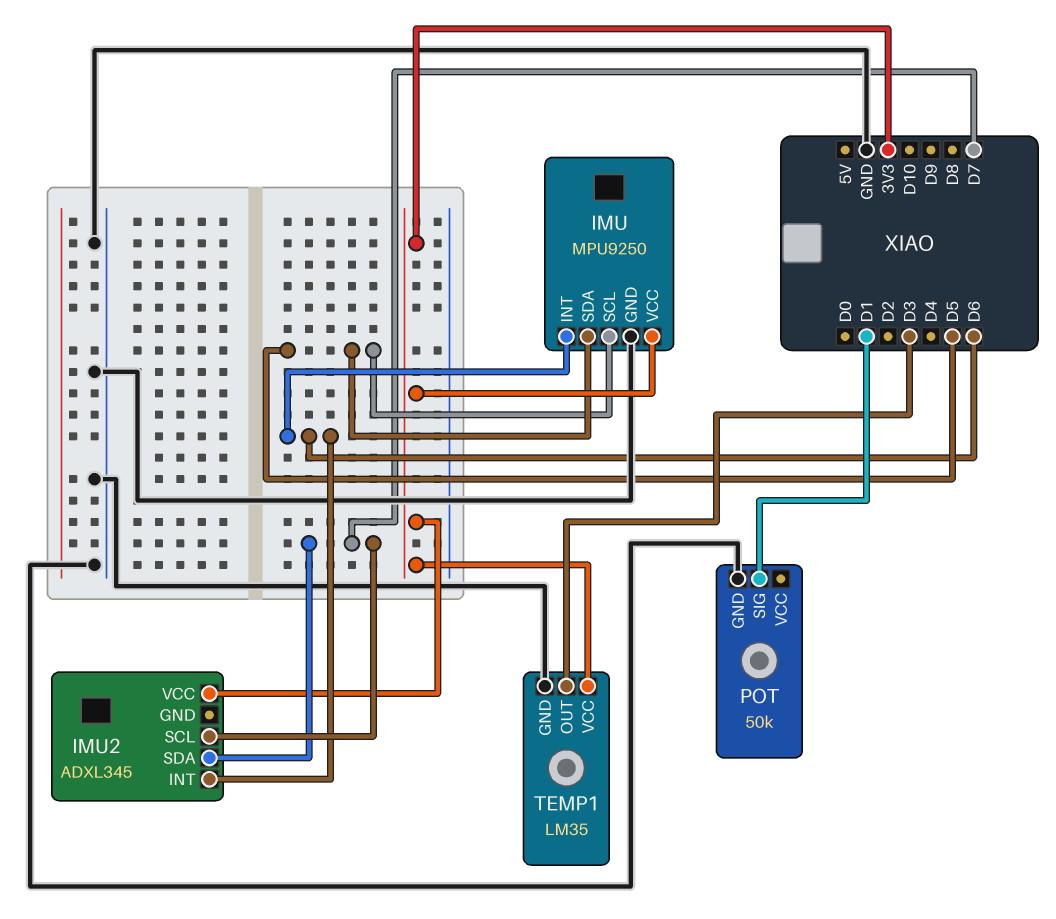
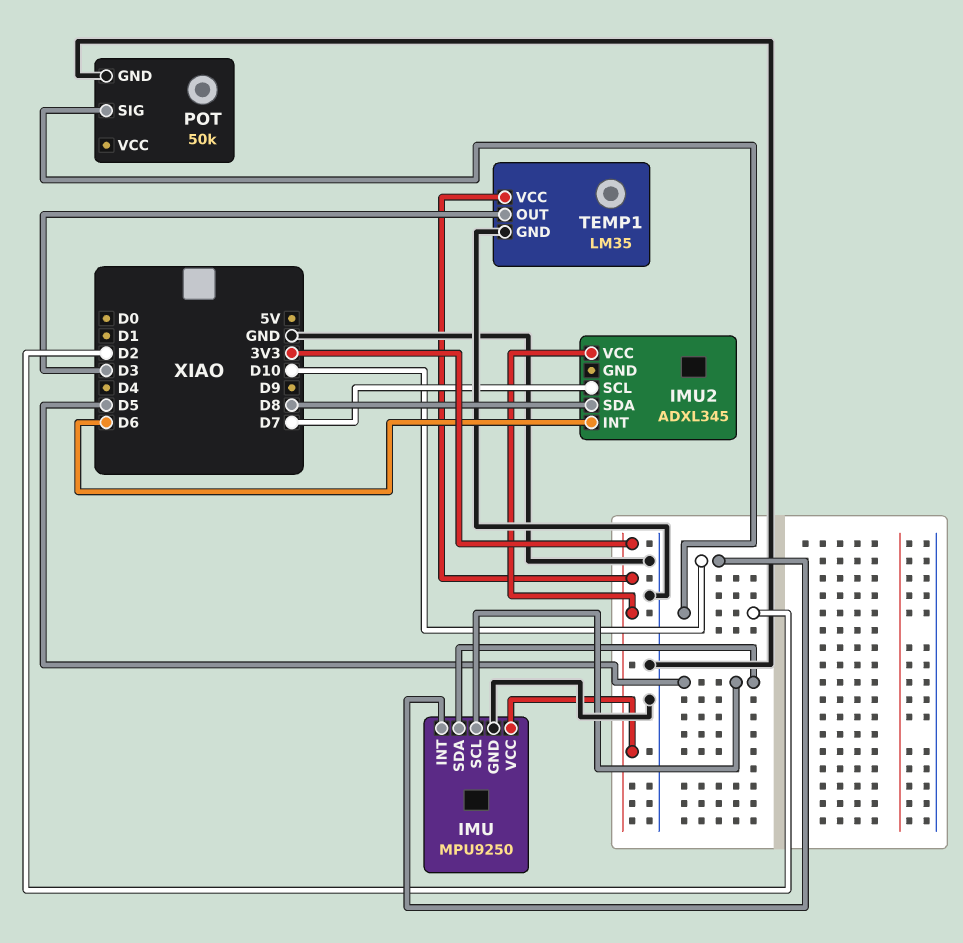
IMU pin INT: D6 -> D10
IMU2 pin SDA: D7 -> D8
POT pin SIG: D1 -> D2

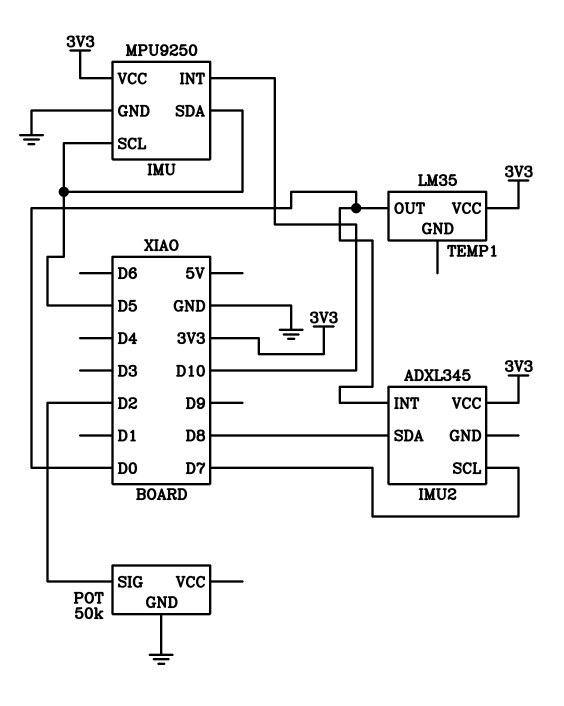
IMU2 pin INT: D6 -> D0
TEMP1 pin GND: GND -> none
TEMP1 pin OUT: D3 -> D0

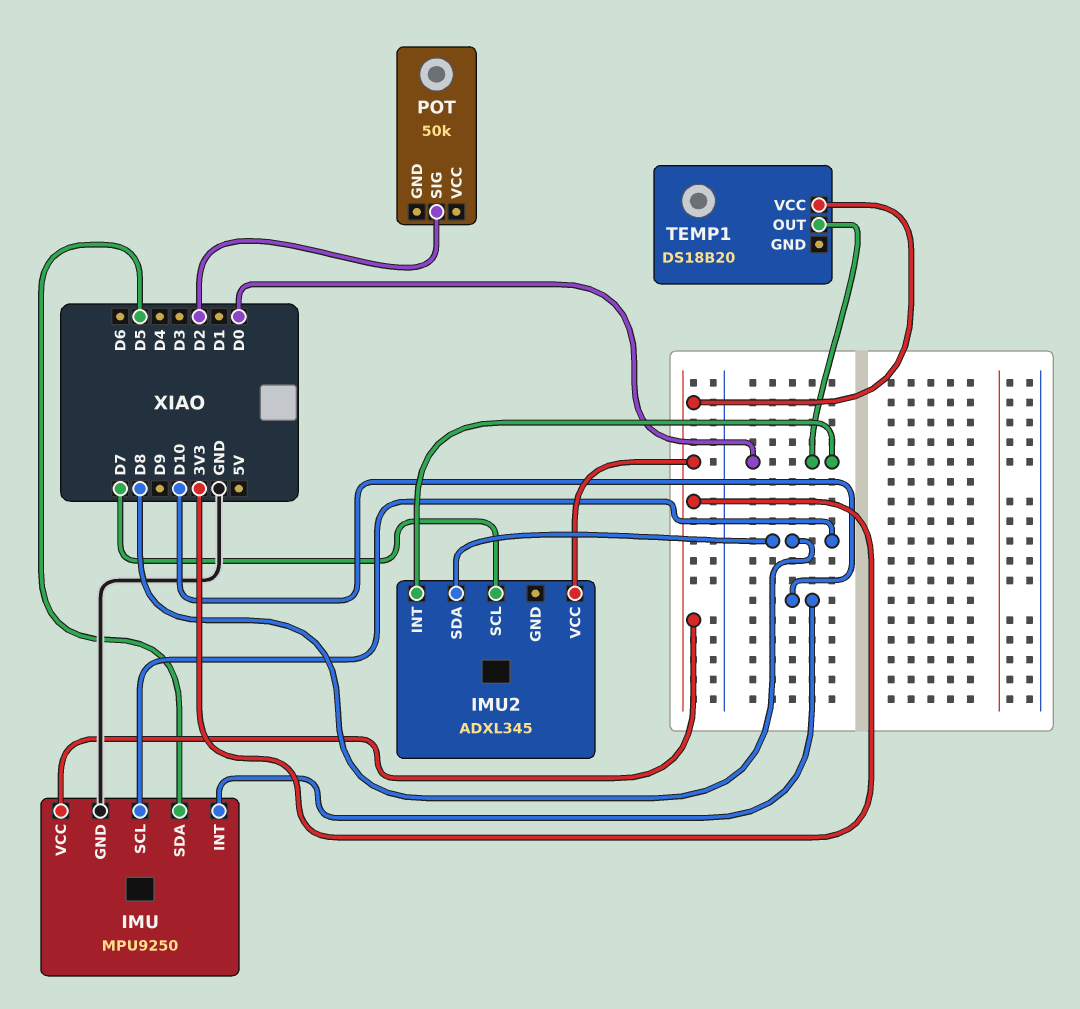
IMU pin SCL: D5 -> D8
POT pin GND: GND -> none
TEMP1: LM35 -> DS18B20

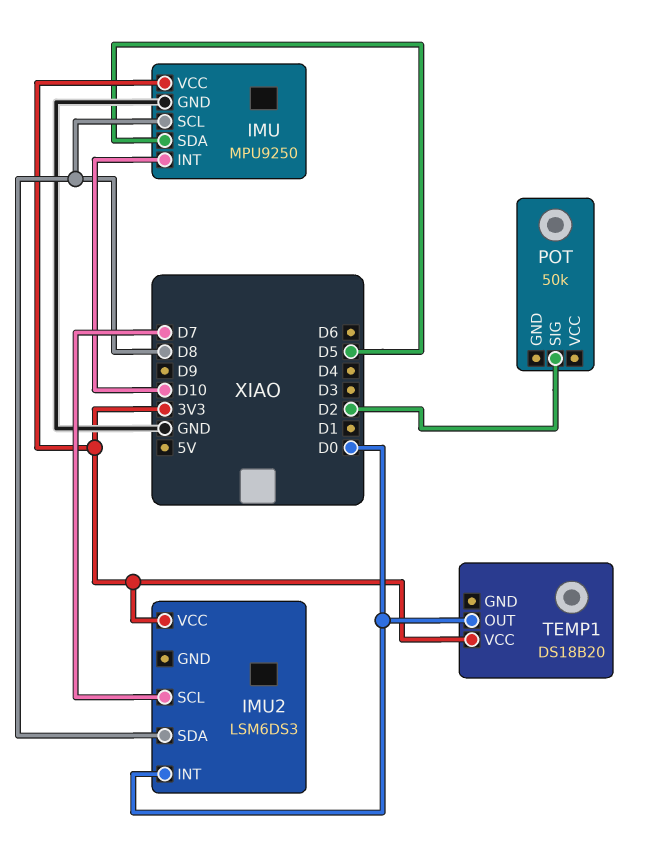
IMU2: ADXL345 -> LSM6DS3

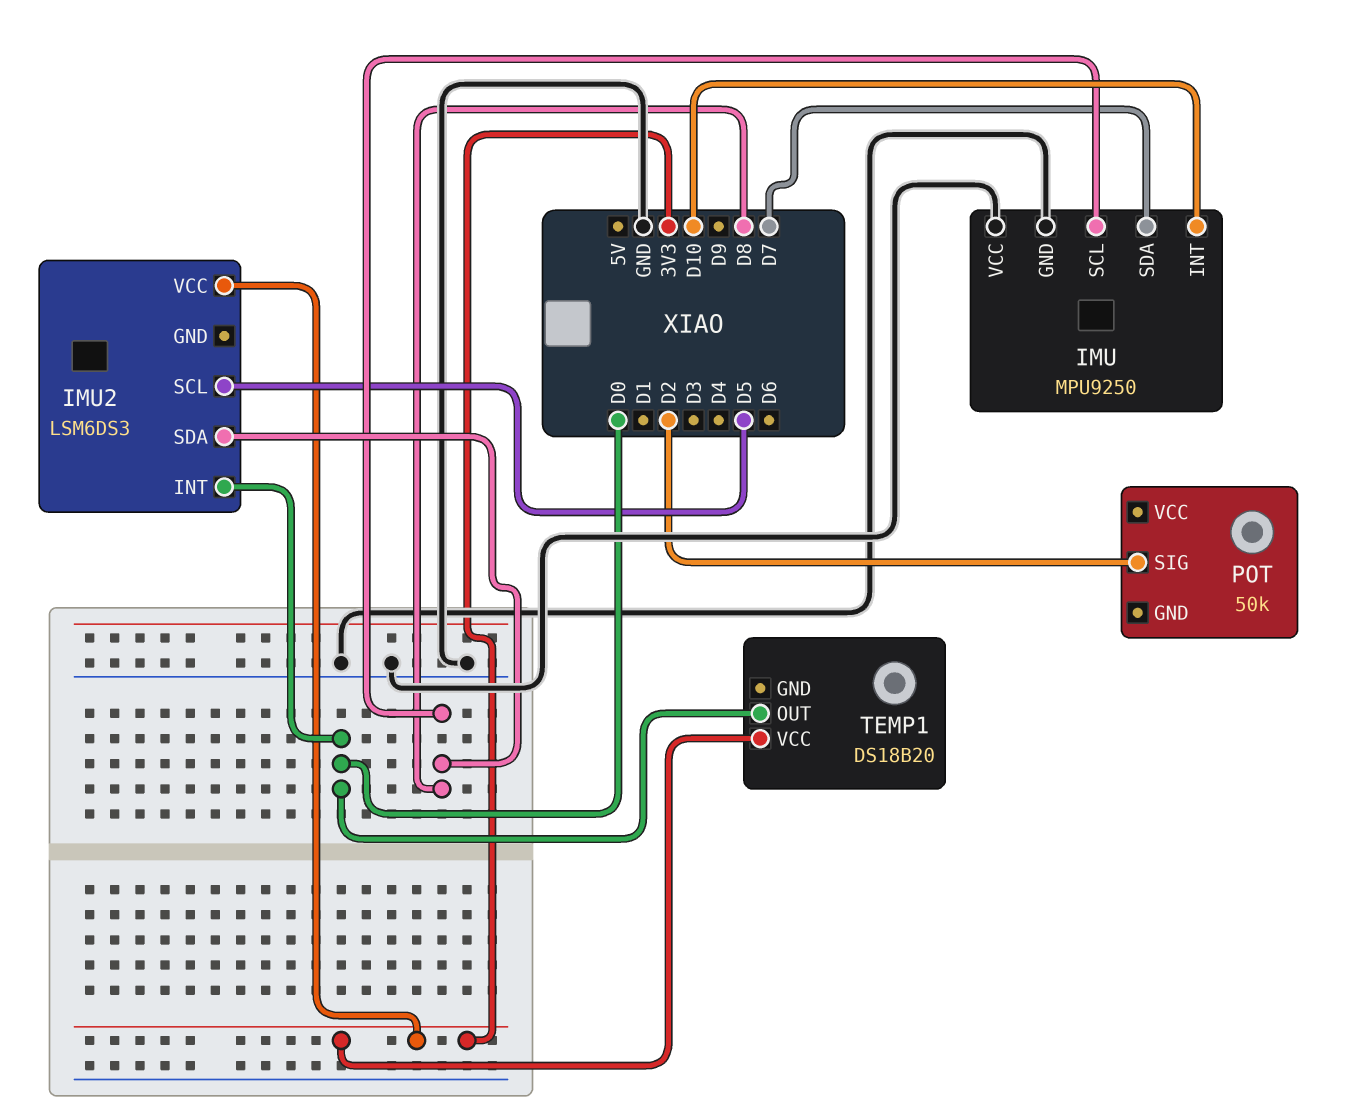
IMU pin SDA: D5 -> D7
IMU pin VCC: 3V3 -> GND
IMU2 pin SCL: D7 -> D5

